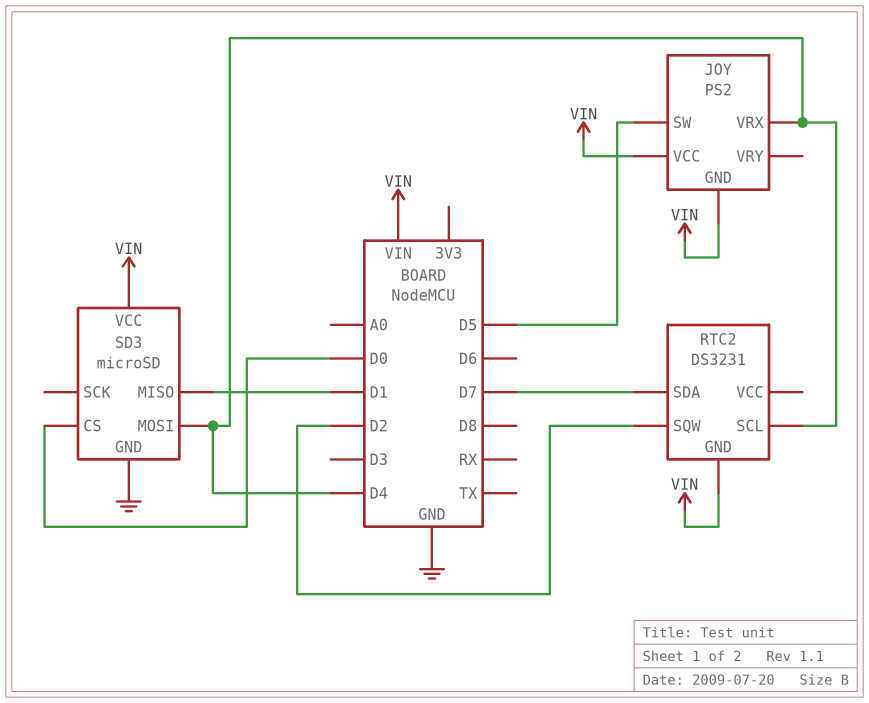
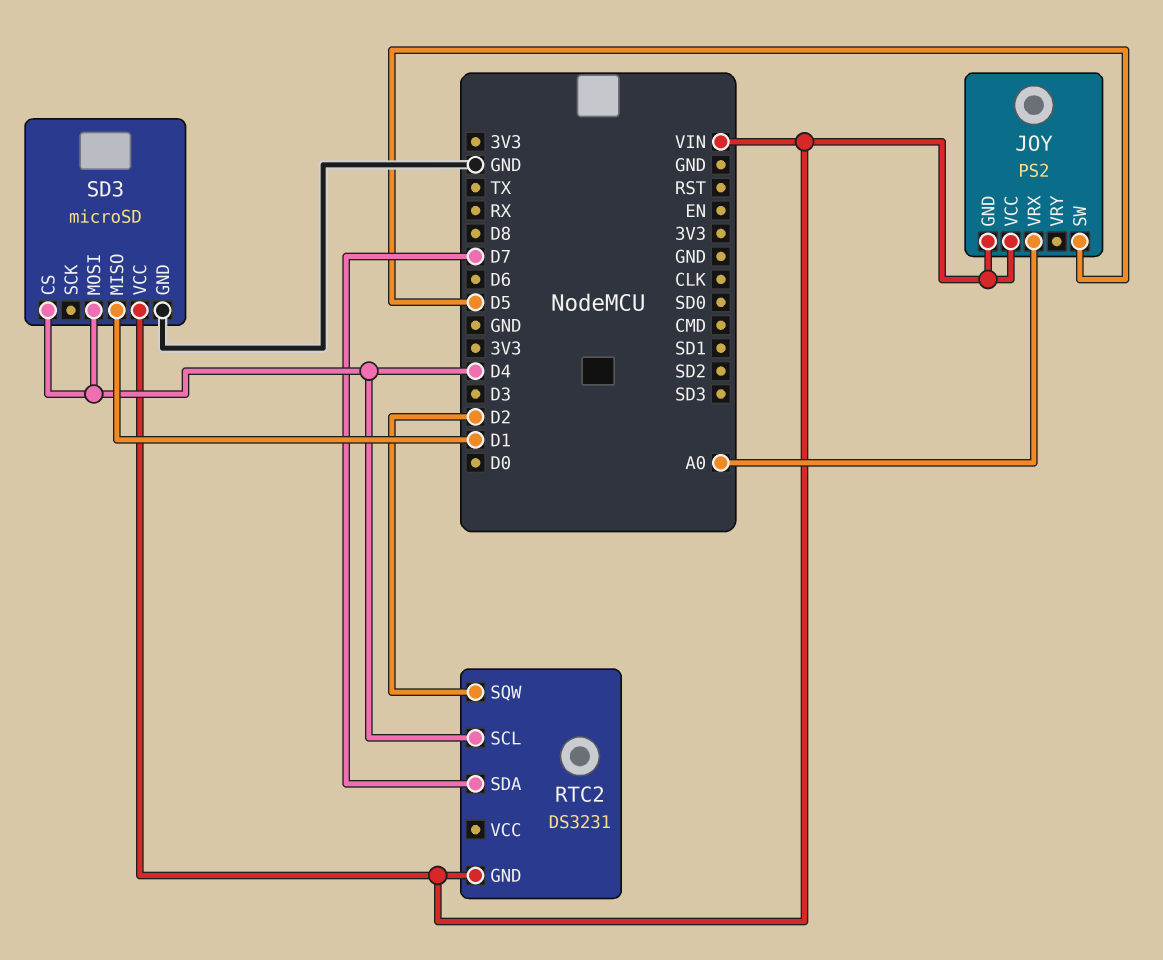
JOY pin VRX: D4 -> A0
SD3 pin CS: D0 -> D4

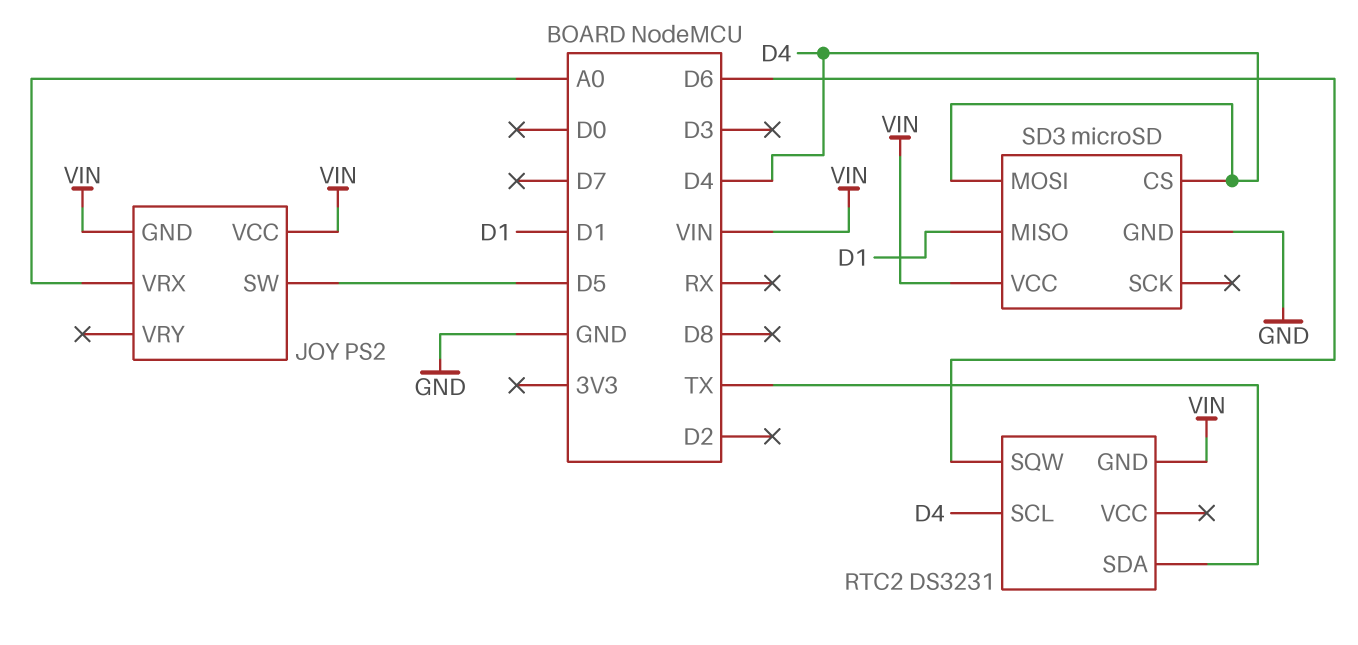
RTC2 pin SDA: D7 -> TX
RTC2 pin SQW: D2 -> D6

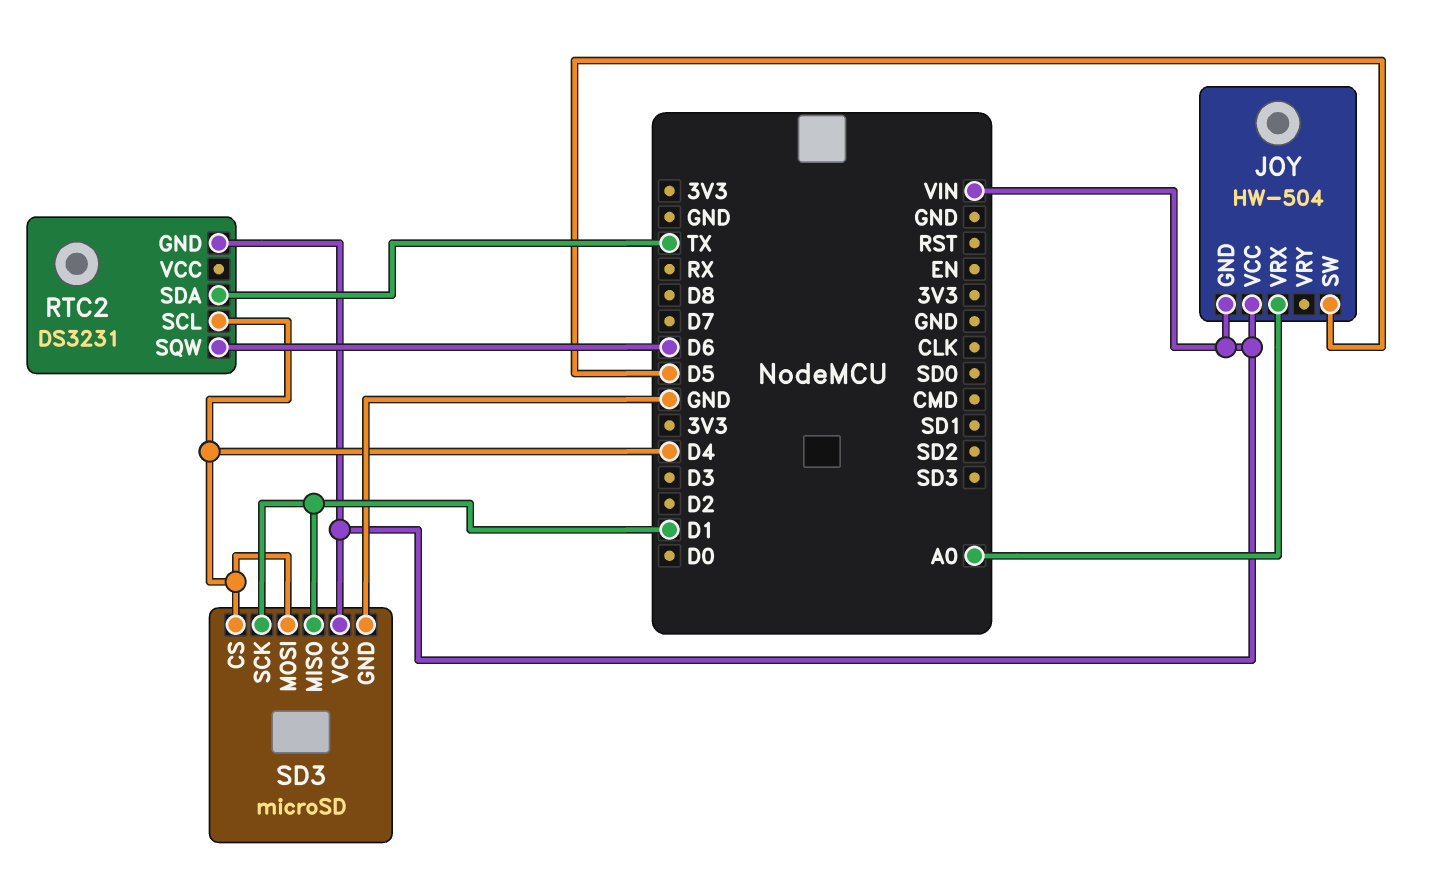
JOY: PS2 -> HW-504
SD3 pin SCK: none -> D1

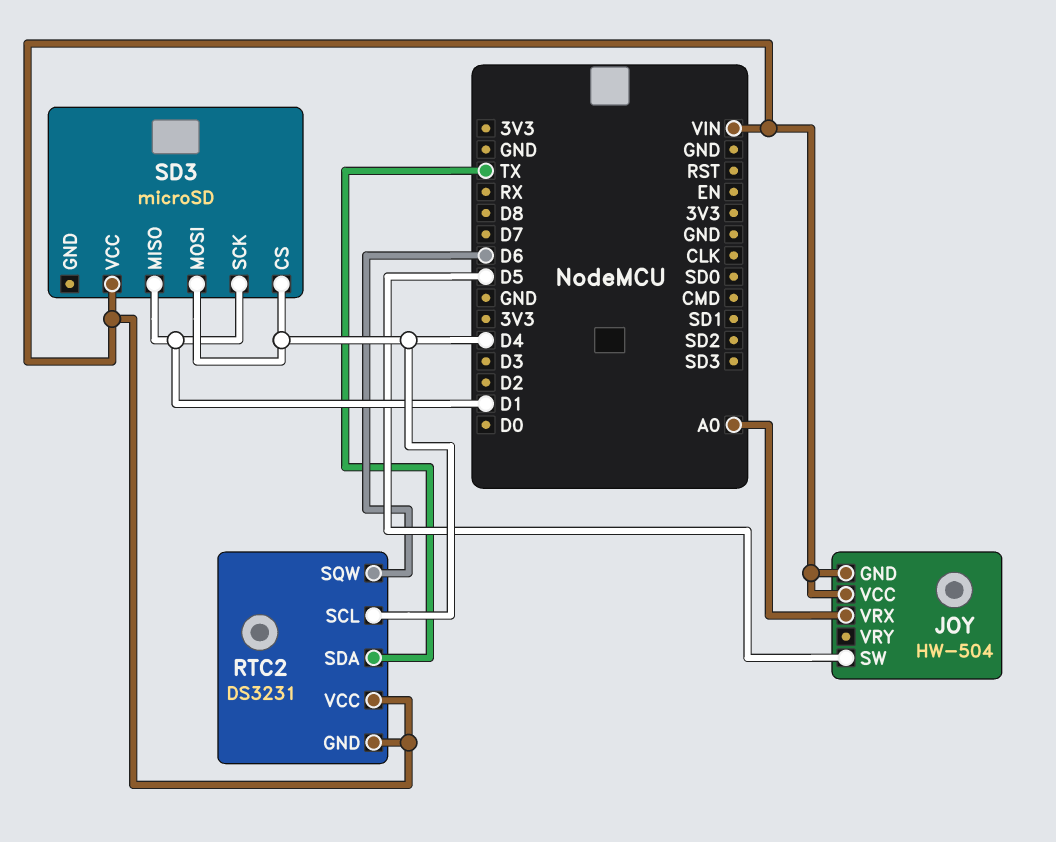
RTC2 pin VCC: none -> VIN
SD3 pin GND: GND -> none

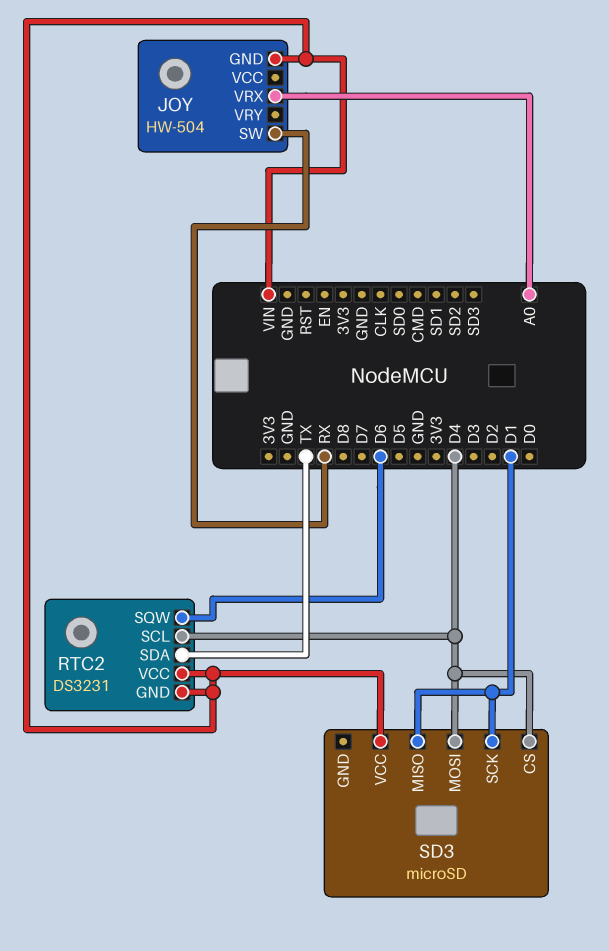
JOY pin SW: D5 -> RX
JOY pin VCC: VIN -> none

